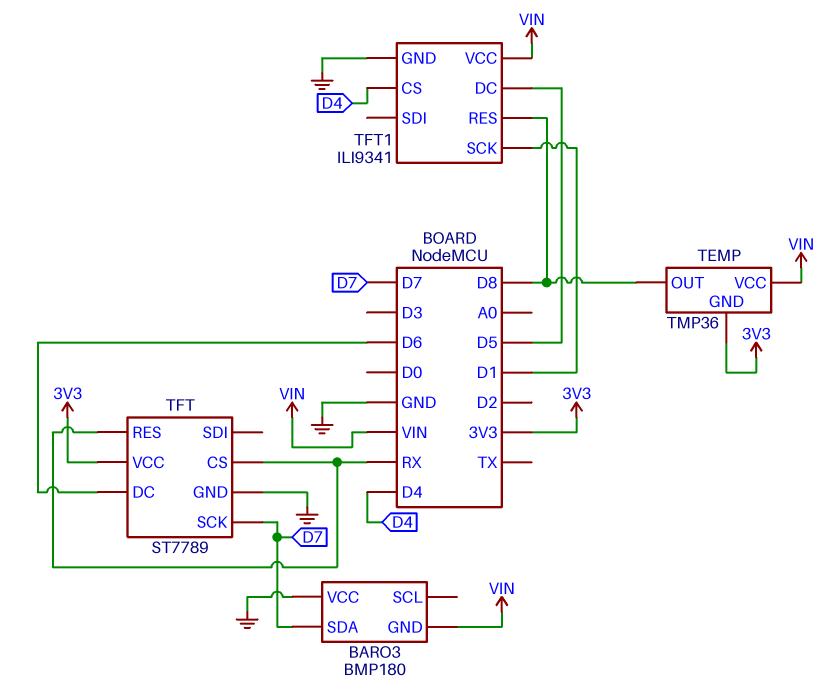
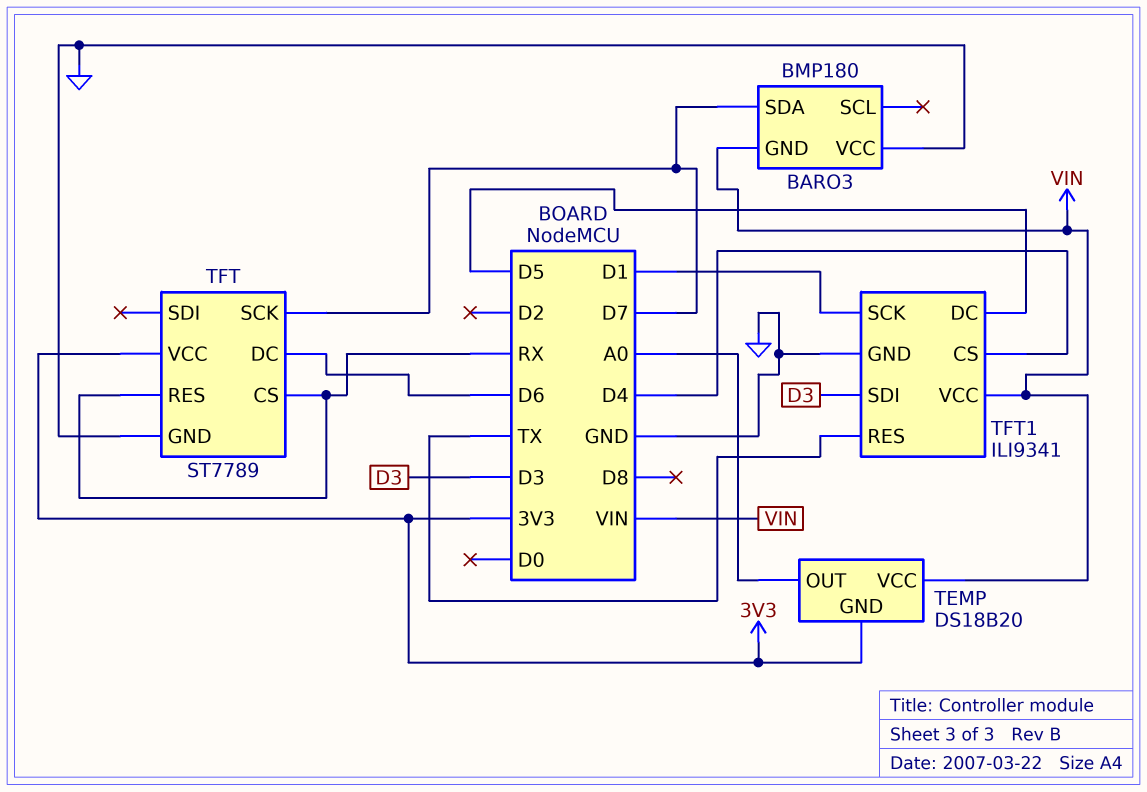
TEMP: TMP36 -> DS18B20
TEMP pin OUT: D8 -> A0
TFT1 pin RES: D8 -> TX
TFT1 pin SDI: none -> D3

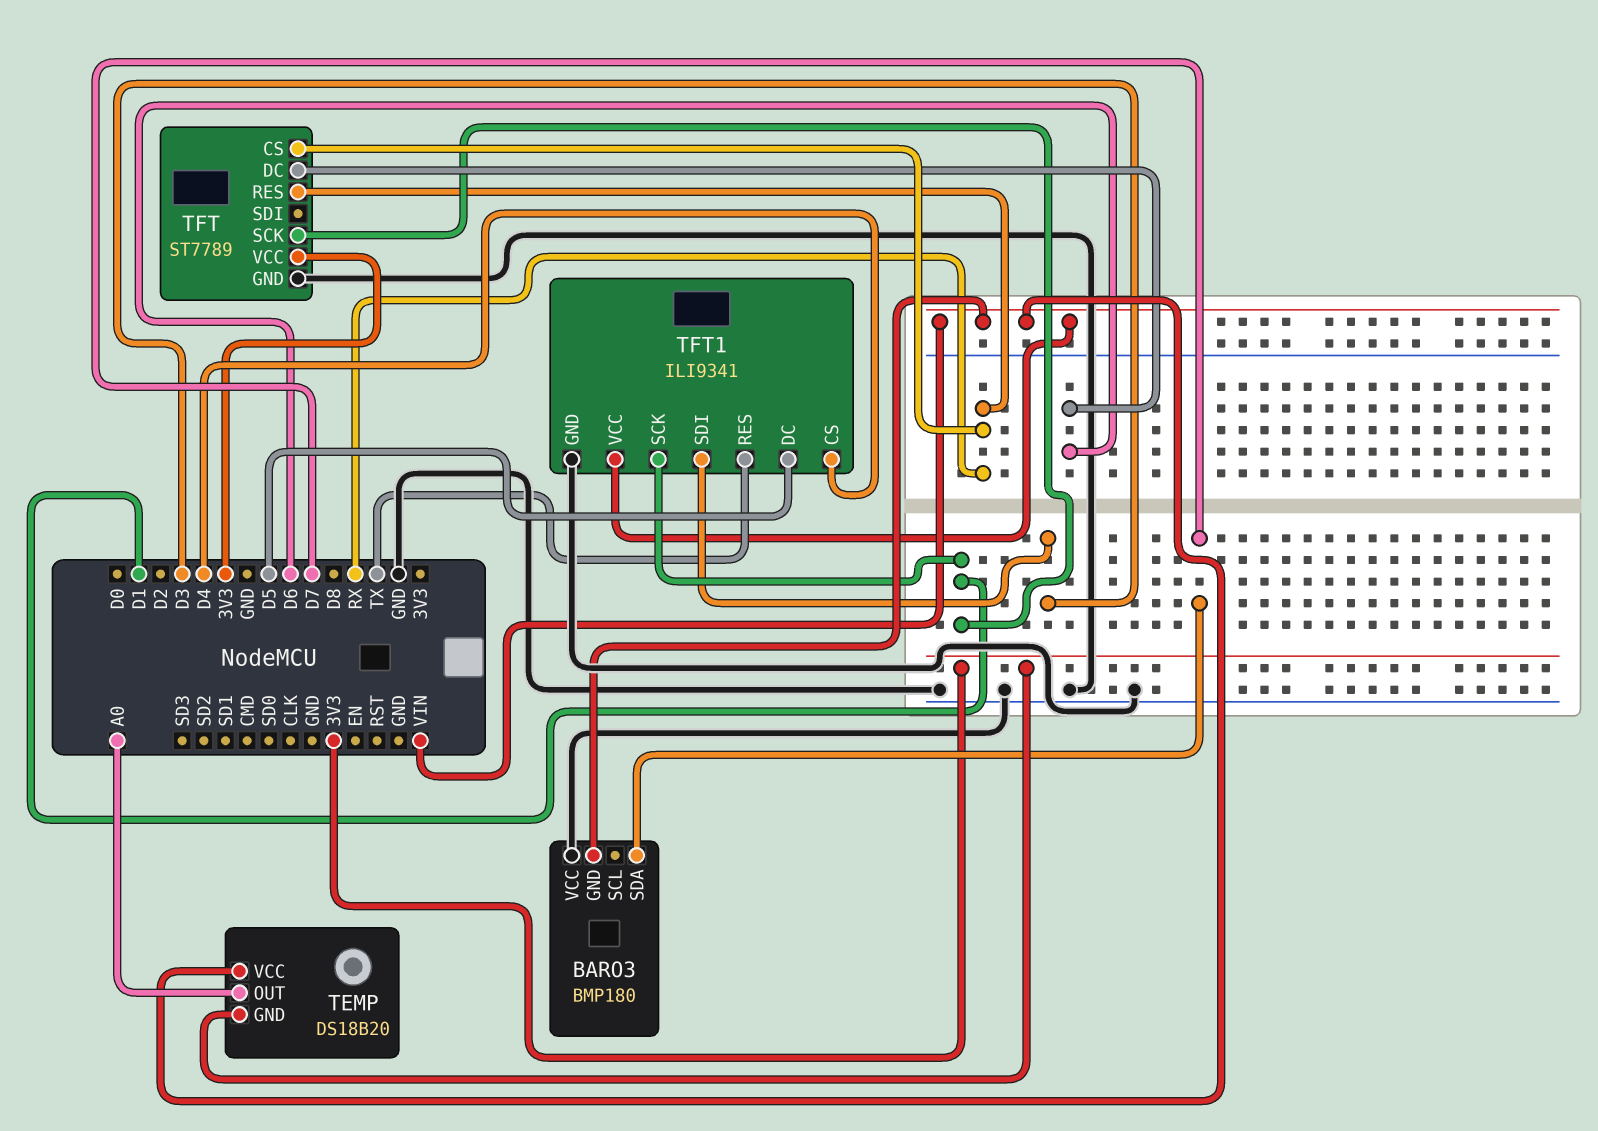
TFT pin SCK: D7 -> D1

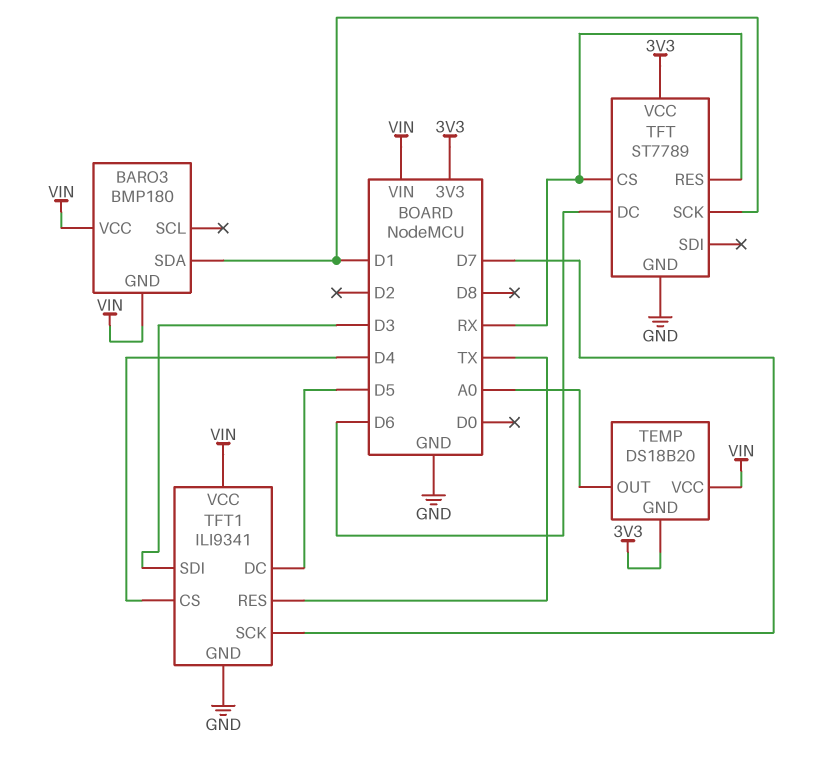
BARO3 pin SDA: D7 -> D1
BARO3 pin VCC: GND -> VIN
TFT1 pin SCK: D1 -> D7

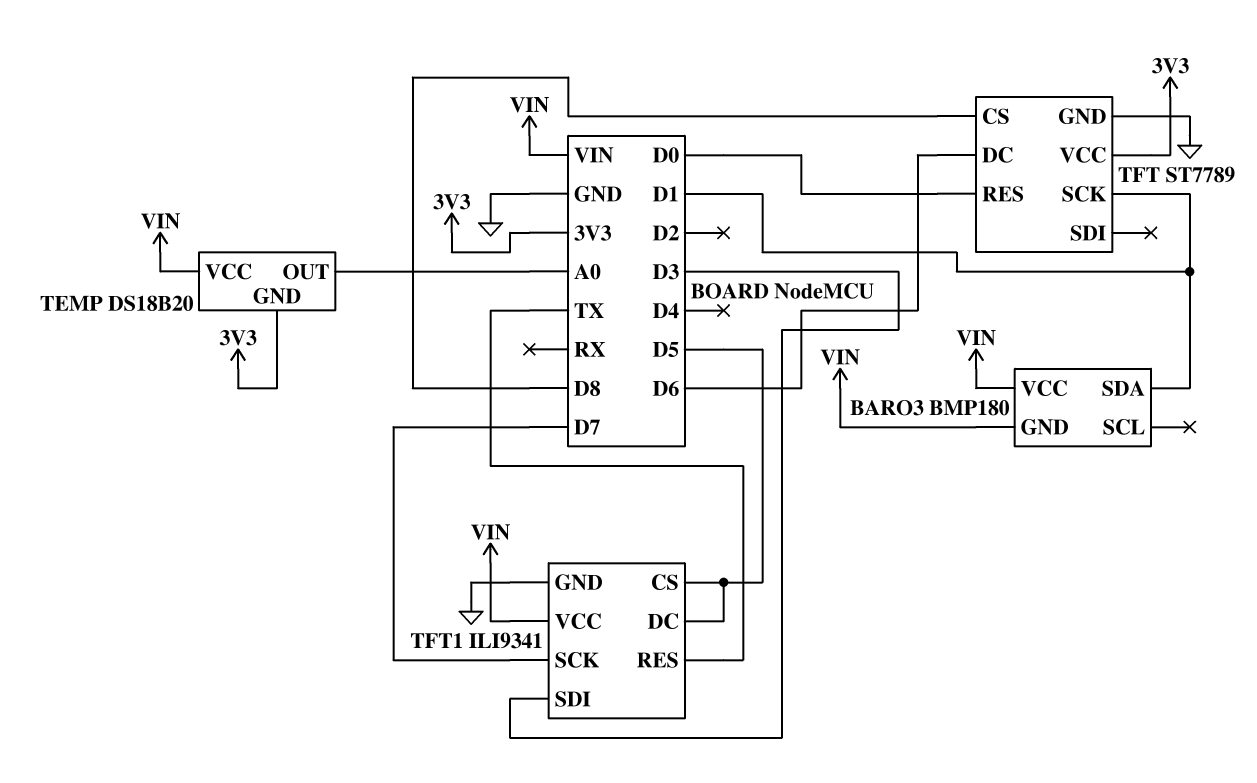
TFT pin CS: RX -> D8
TFT pin RES: RX -> D0
TFT1 pin CS: D4 -> D5

